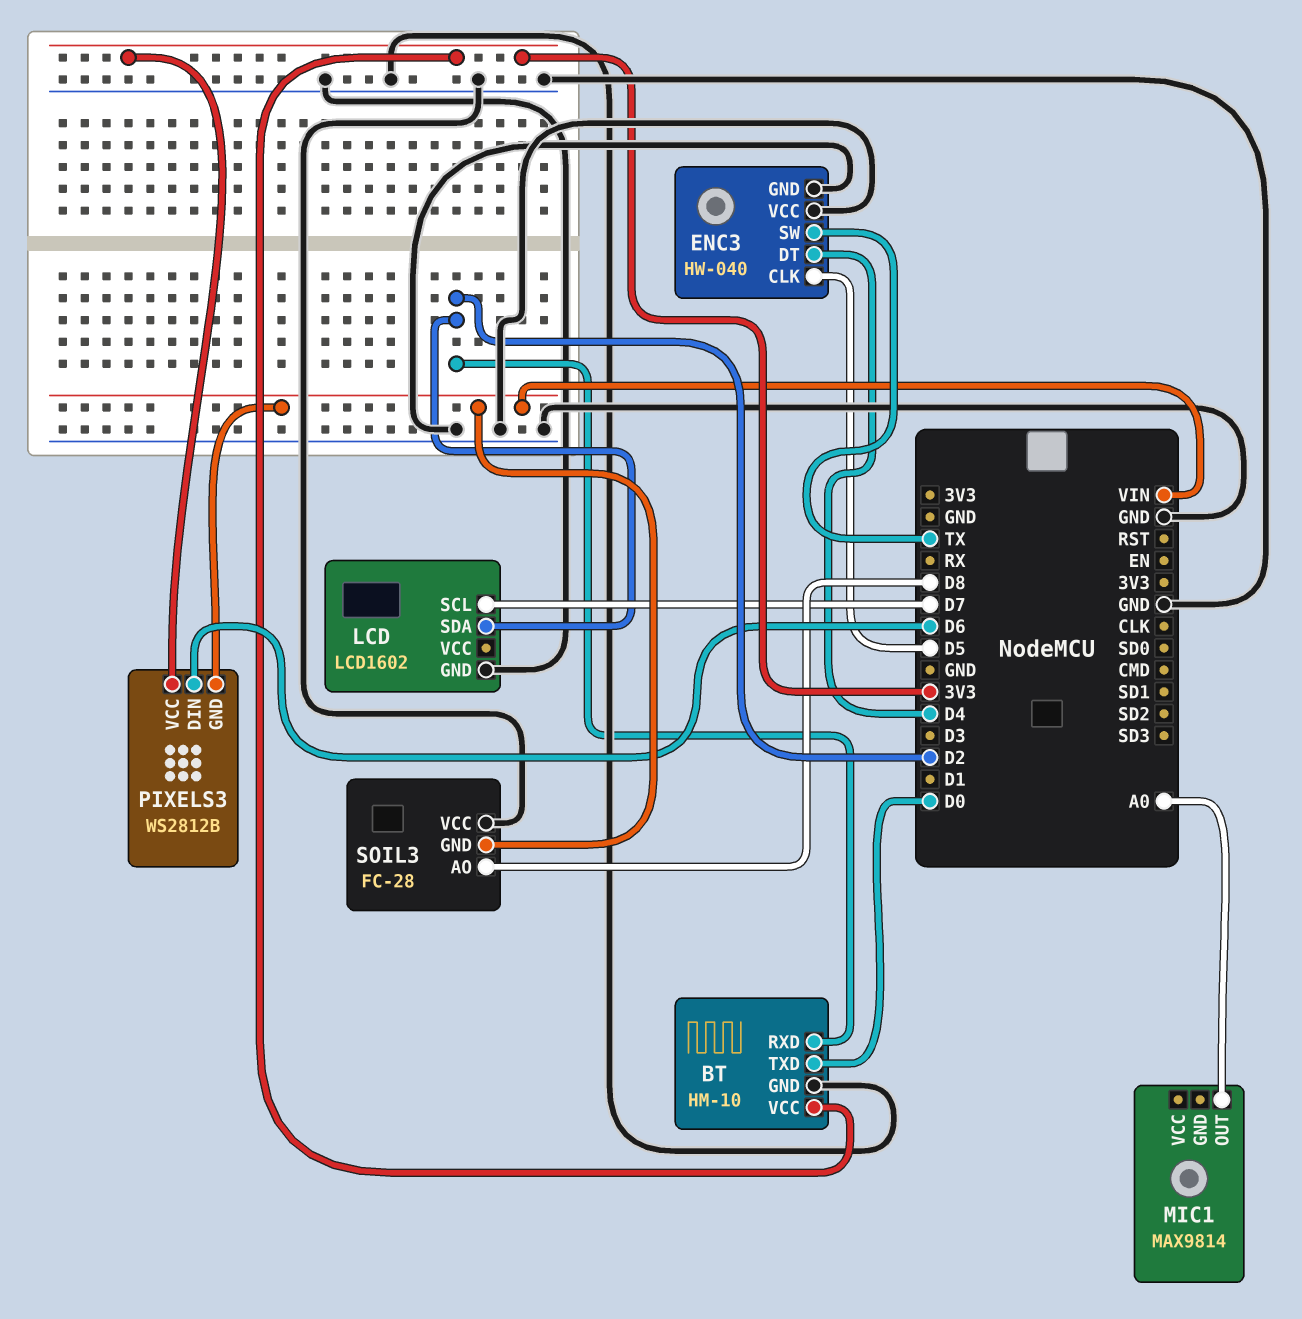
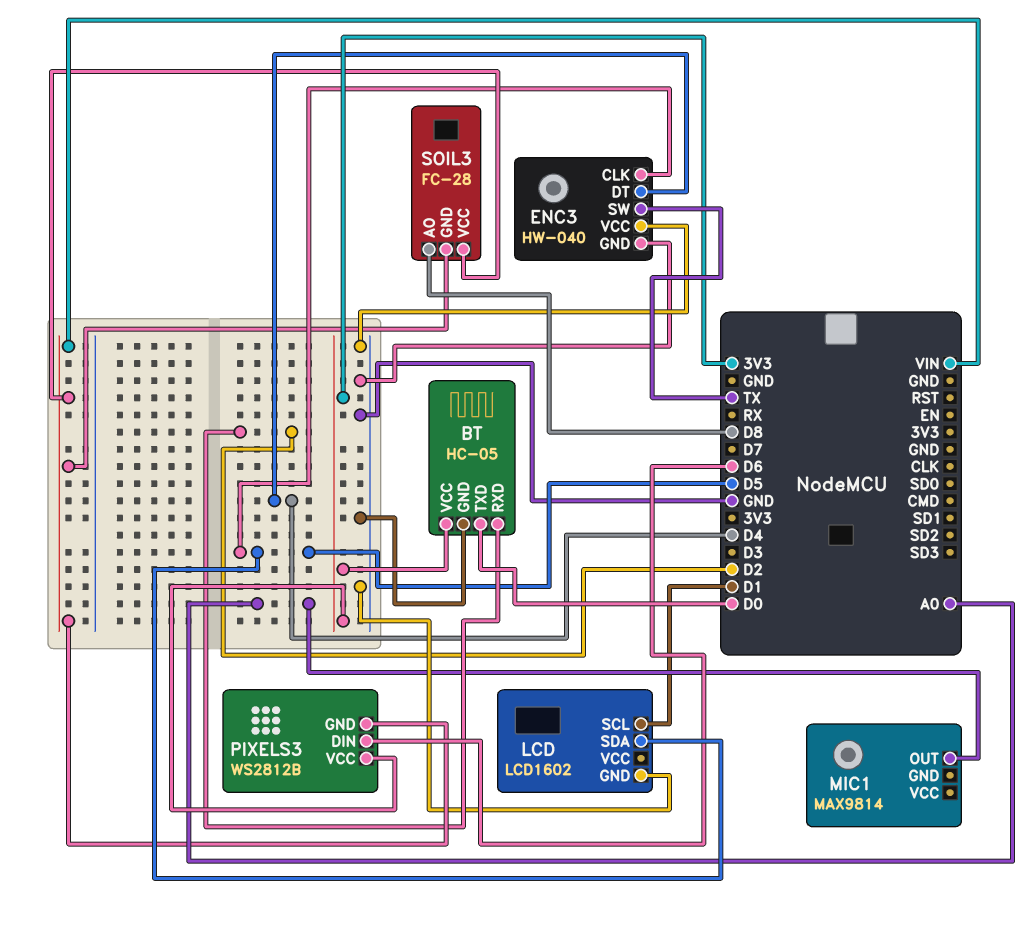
BT: HM-10 -> HC-05
LCD pin SCL: D7 -> D1
LCD pin SDA: D2 -> D5
SOIL3 pin VCC: GND -> VIN

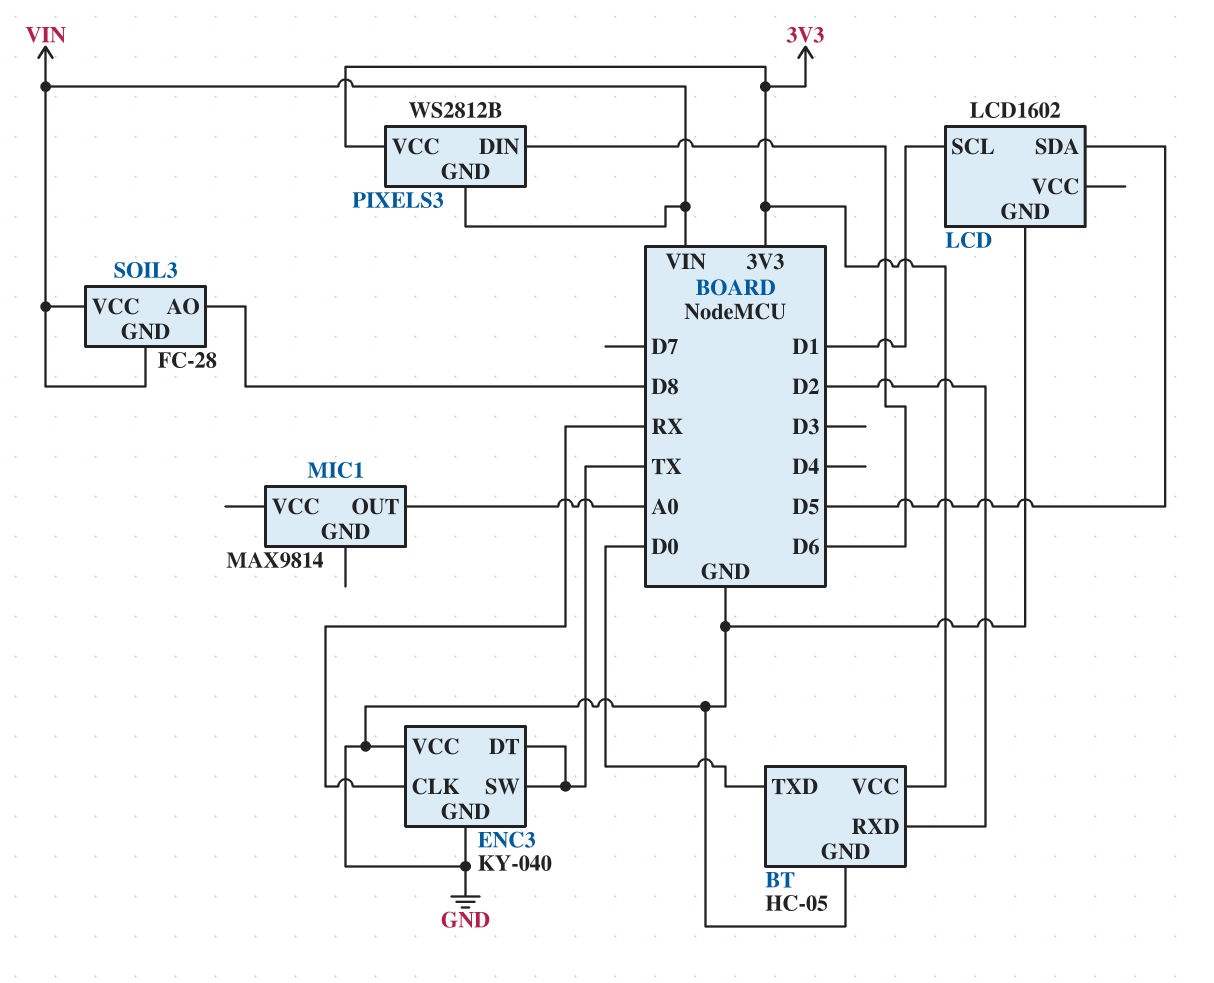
ENC3: HW-040 -> KY-040
ENC3 pin CLK: D5 -> RX
ENC3 pin DT: D4 -> TX

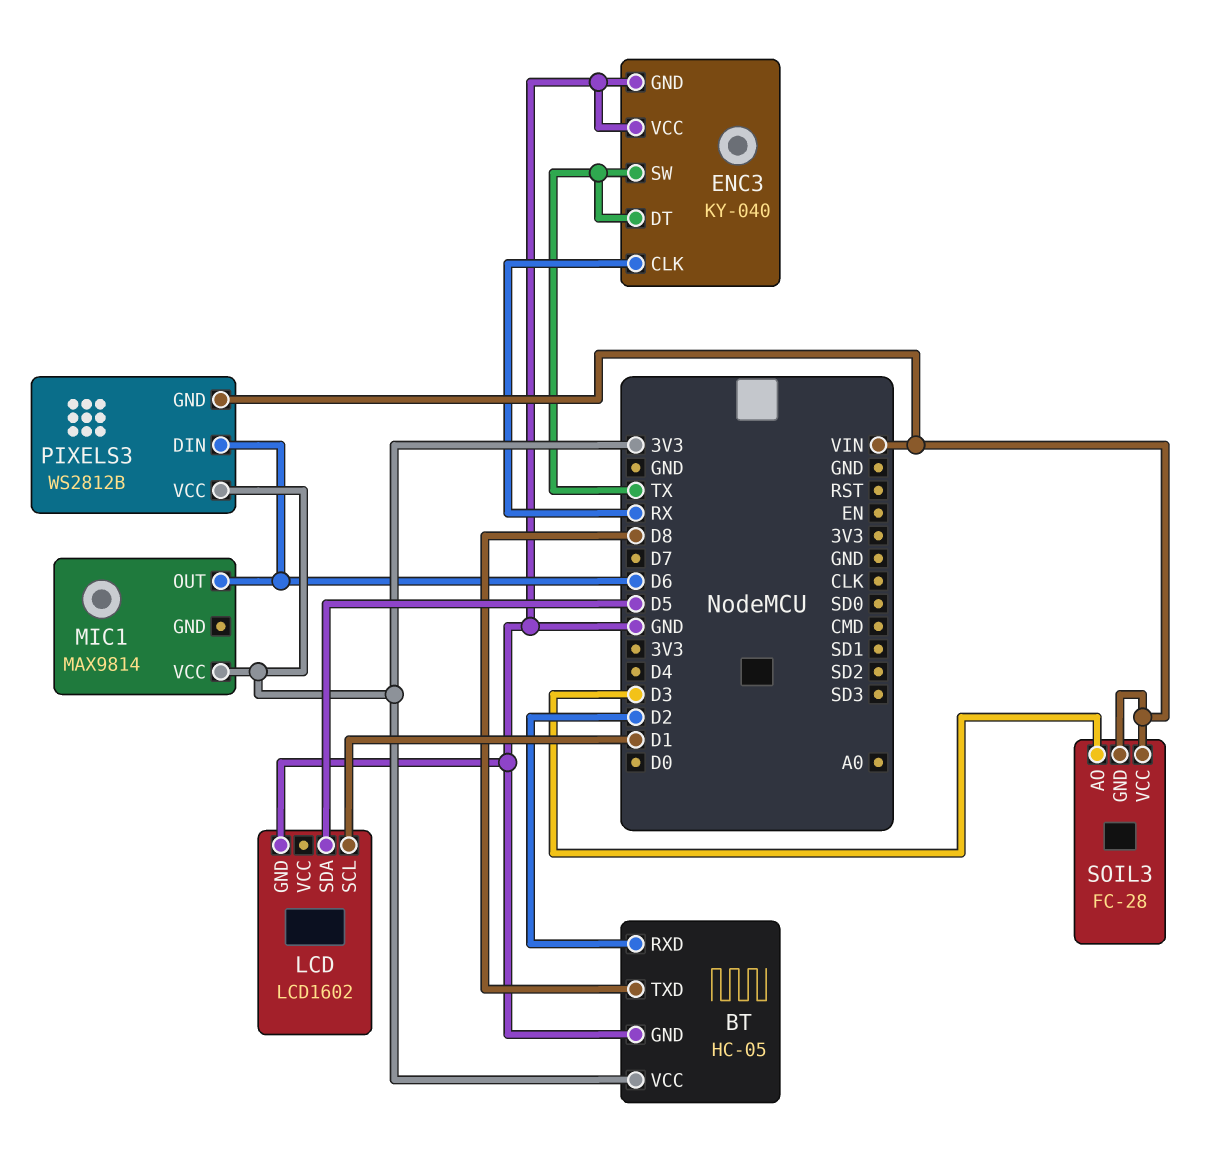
BT pin TXD: D0 -> D8
MIC1 pin OUT: A0 -> D6
MIC1 pin VCC: none -> 3V3
SOIL3 pin AO: D8 -> D3

